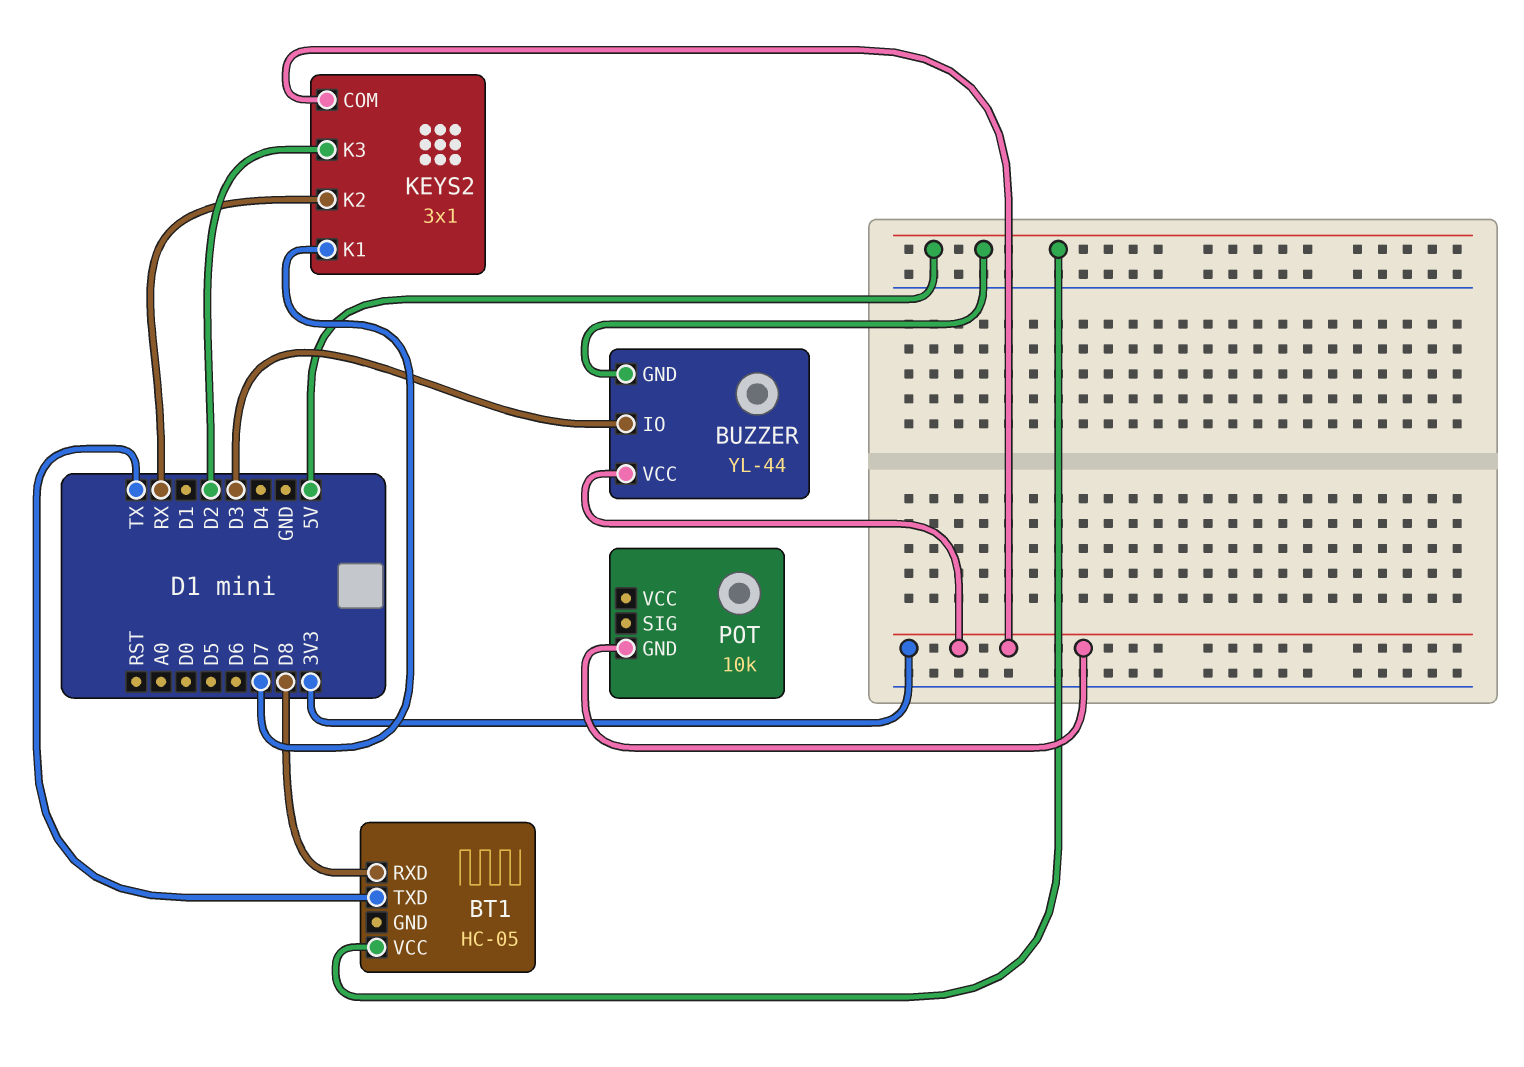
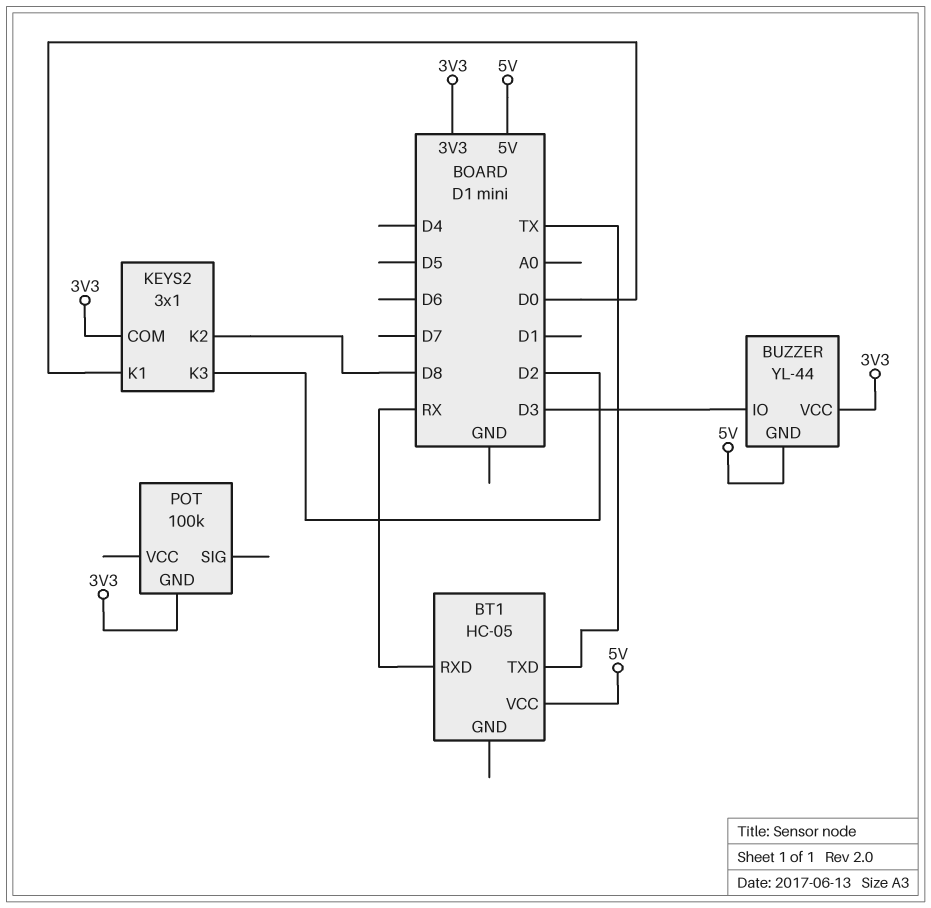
BT1 pin RXD: D8 -> RX
KEYS2 pin K1: D7 -> D0
KEYS2 pin K2: RX -> D8
POT: 10k -> 100k

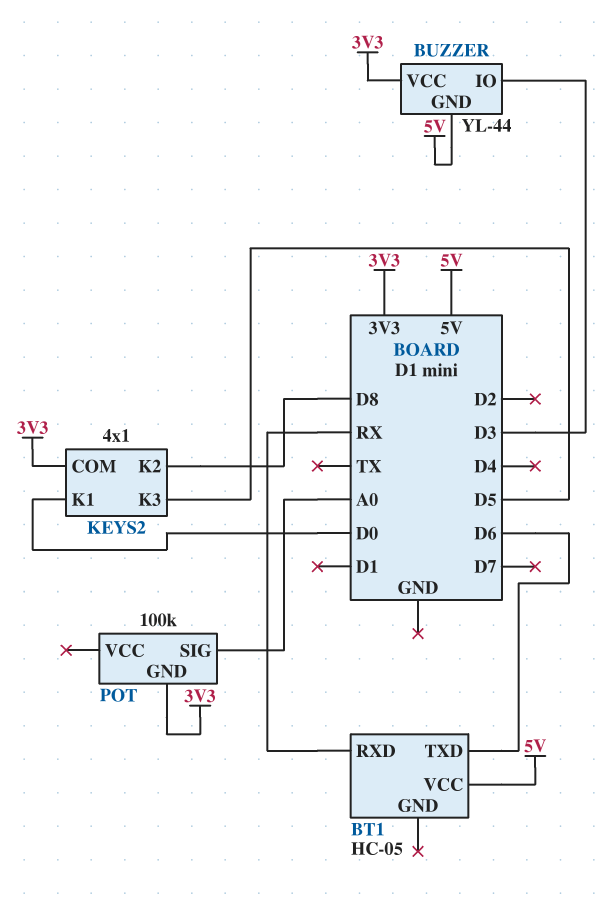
BT1 pin TXD: TX -> D6
KEYS2: 3x1 -> 4x1
KEYS2 pin K3: D2 -> D5
POT pin SIG: none -> A0

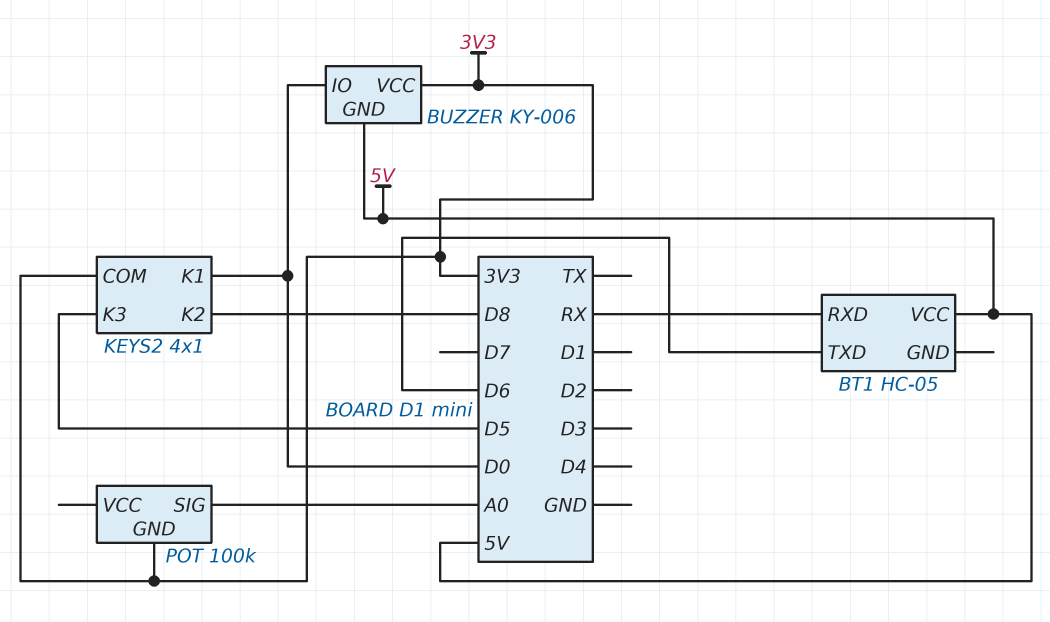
BUZZER: YL-44 -> KY-006
BUZZER pin IO: D3 -> D0

